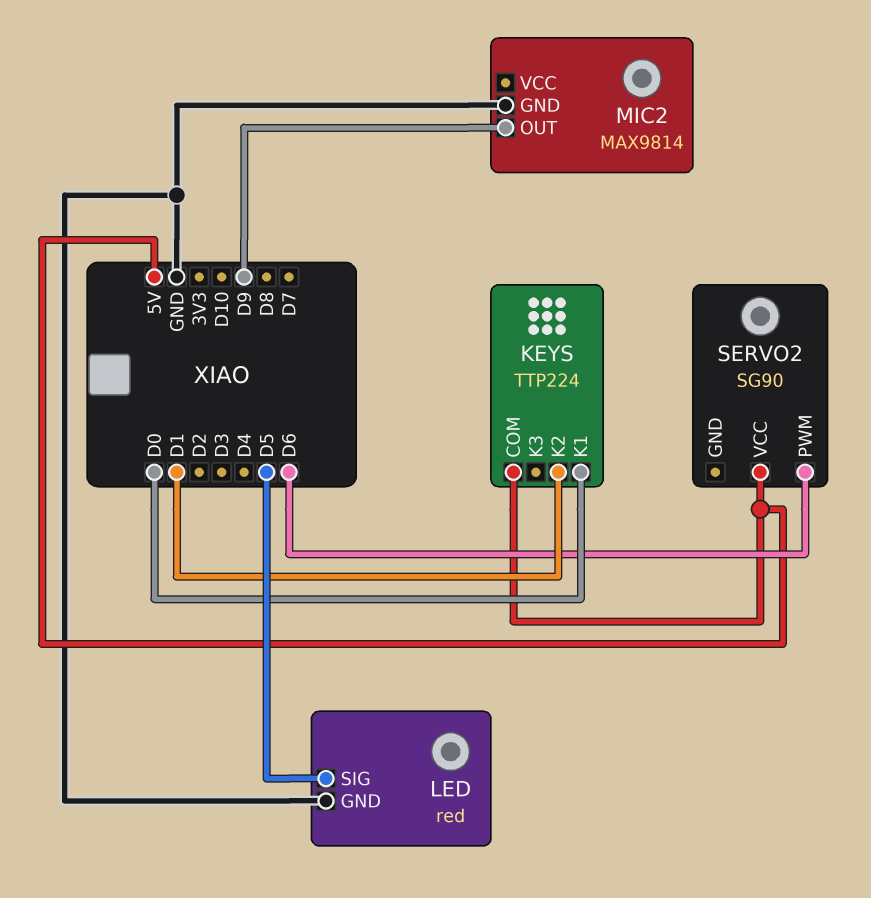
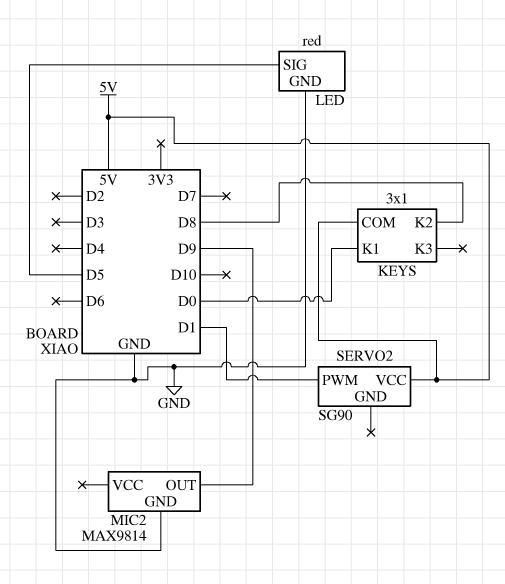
KEYS: TTP224 -> 3x1
KEYS pin K2: D1 -> D8
SERVO2 pin PWM: D6 -> D1

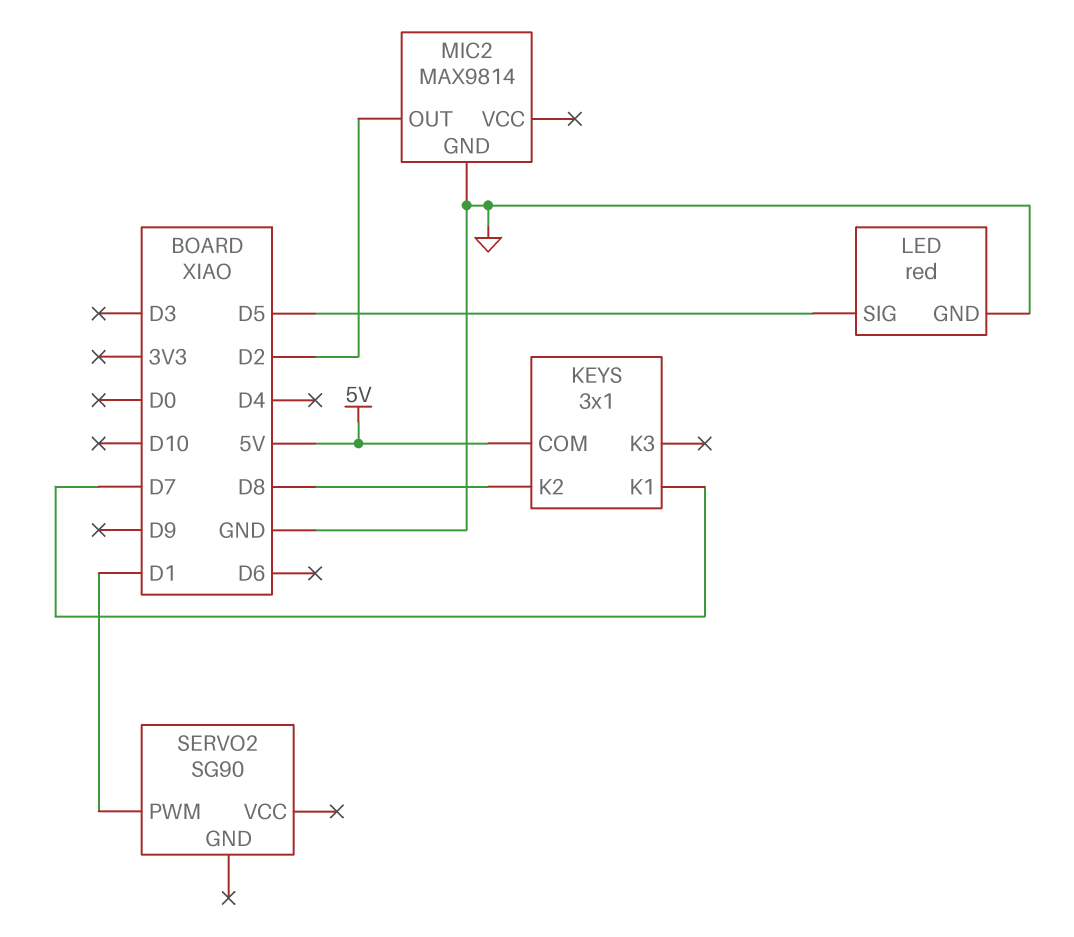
KEYS pin K1: D0 -> D7
MIC2 pin OUT: D9 -> D2
SERVO2 pin VCC: 5V -> none

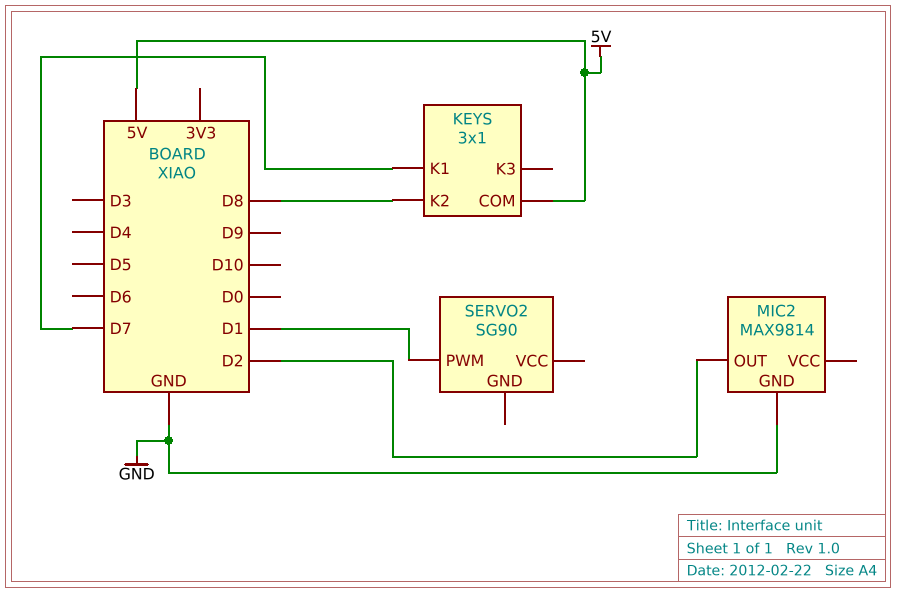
LED: red -> none
LED pin GND: GND -> none
LED pin SIG: D5 -> none

